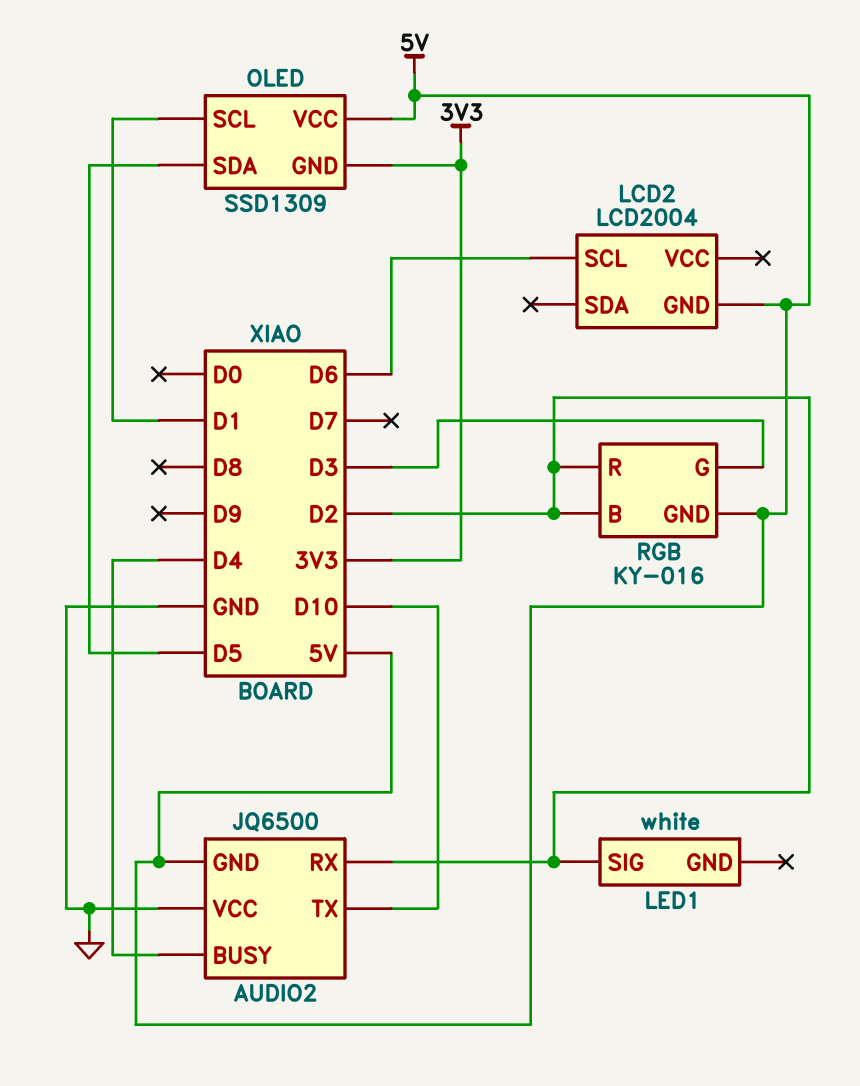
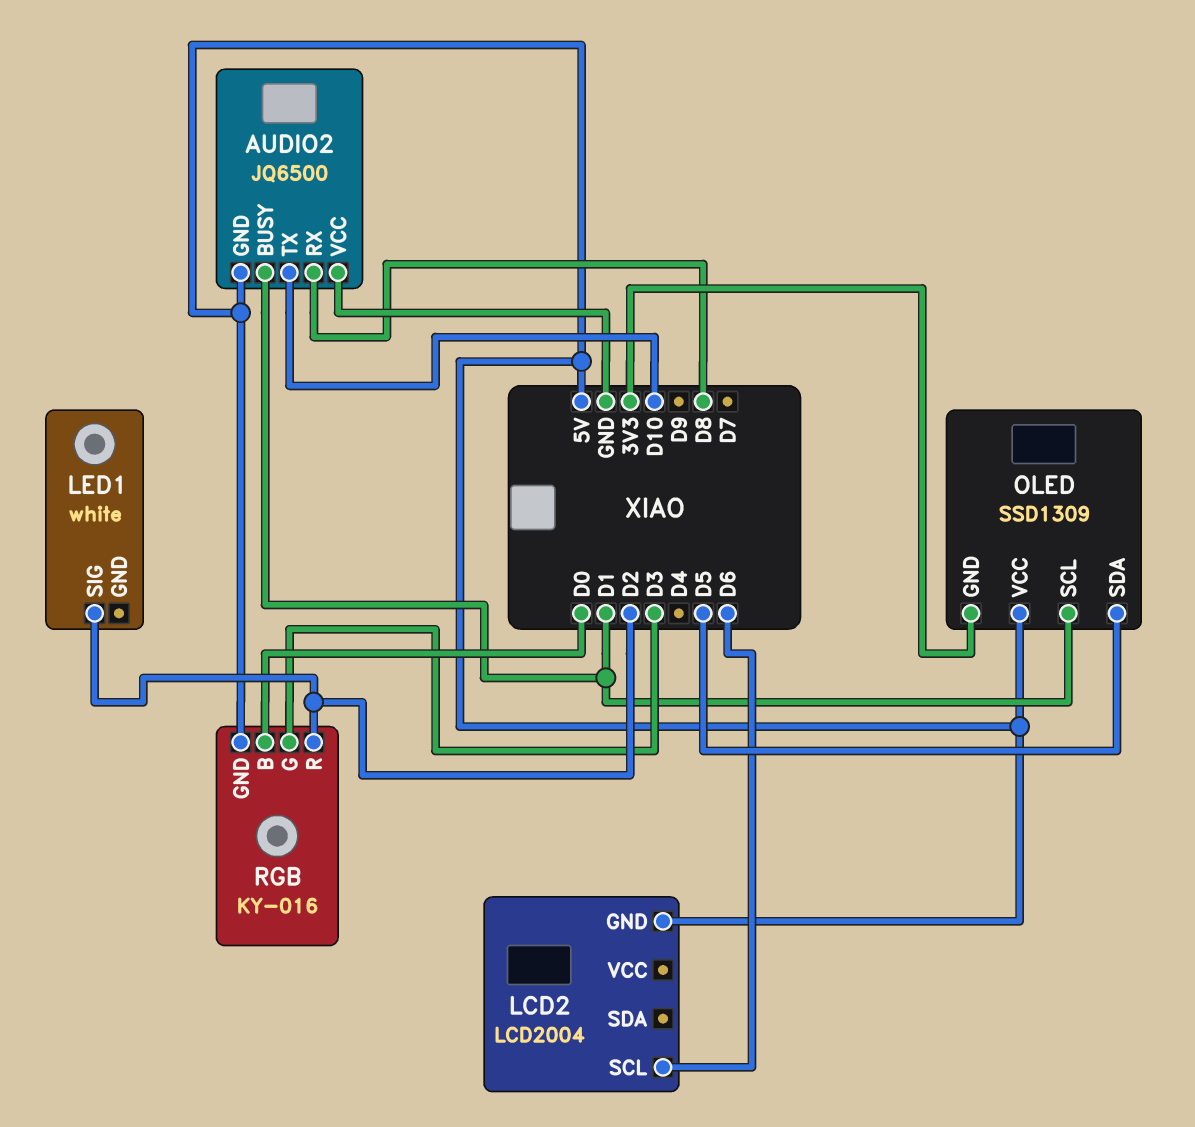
AUDIO2 pin BUSY: D4 -> D1
AUDIO2 pin RX: D2 -> D8
RGB pin B: D2 -> D0

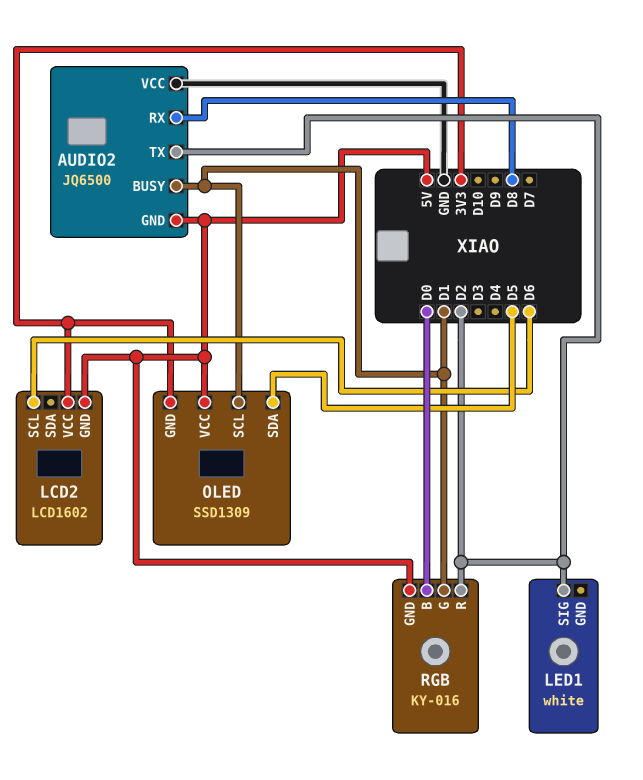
AUDIO2 pin TX: D10 -> D2
LCD2: LCD2004 -> LCD1602
LCD2 pin VCC: none -> 3V3
RGB pin G: D3 -> D1

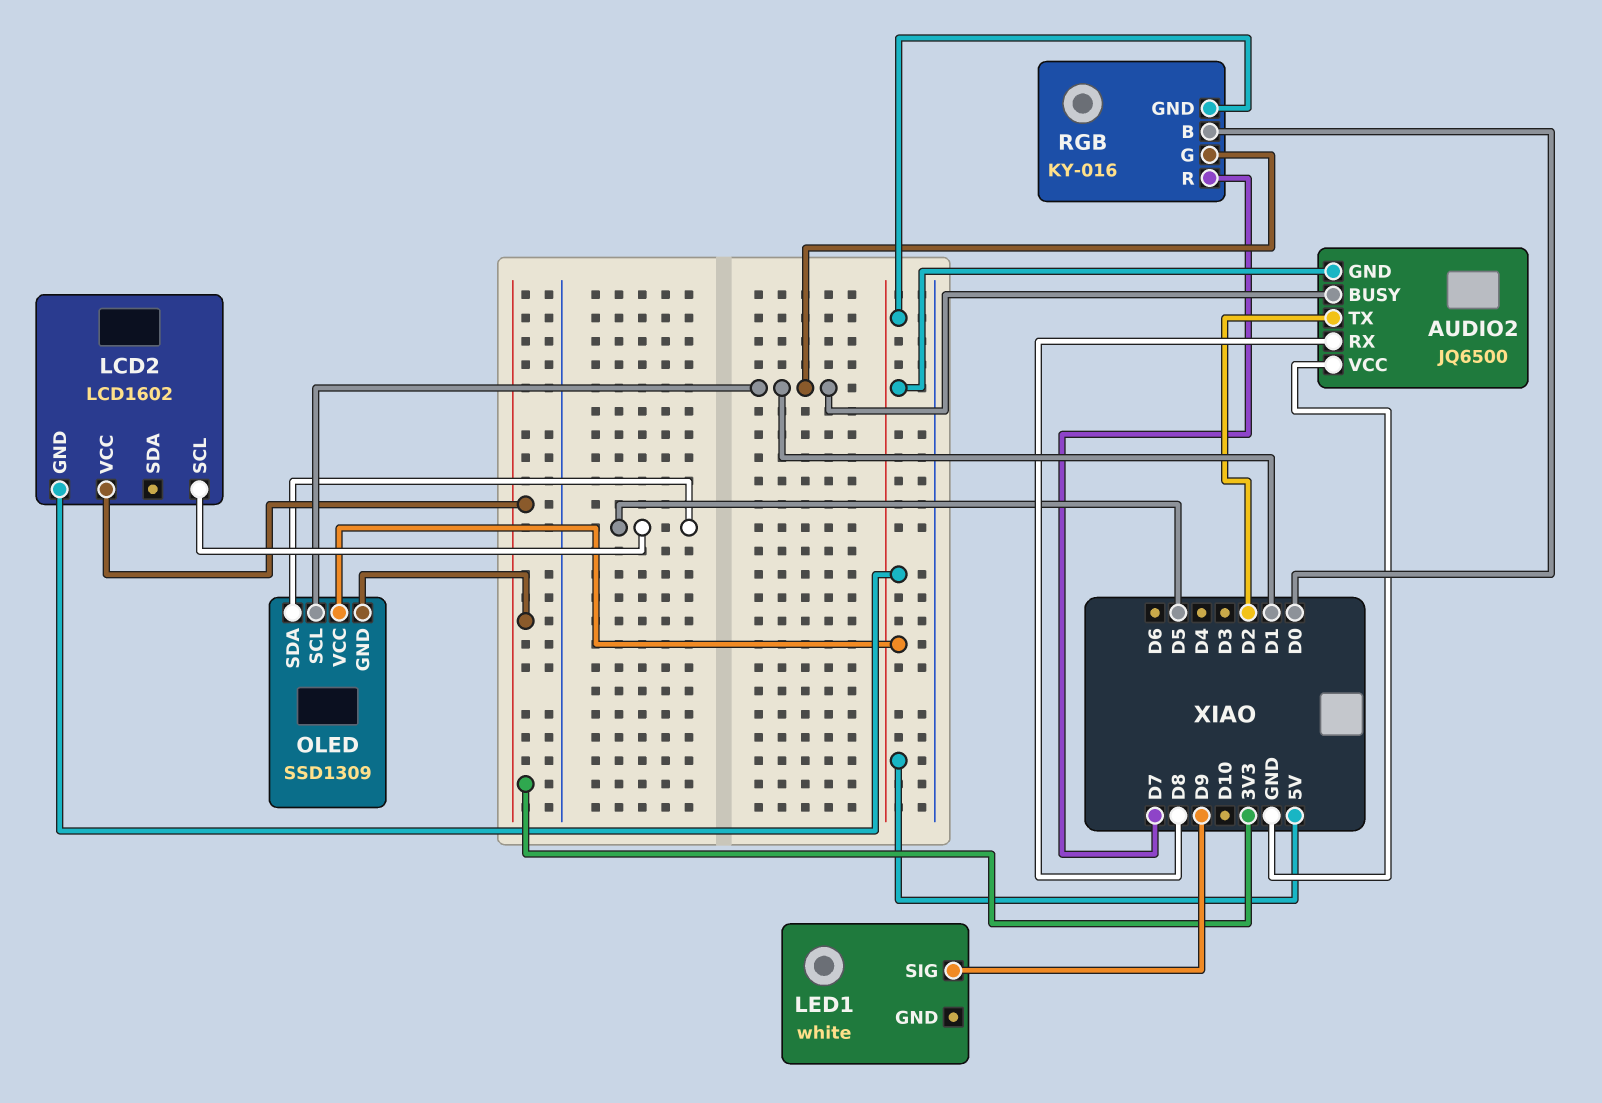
LCD2 pin SCL: D6 -> D5
LED1 pin SIG: D2 -> D9
RGB pin R: D2 -> D7

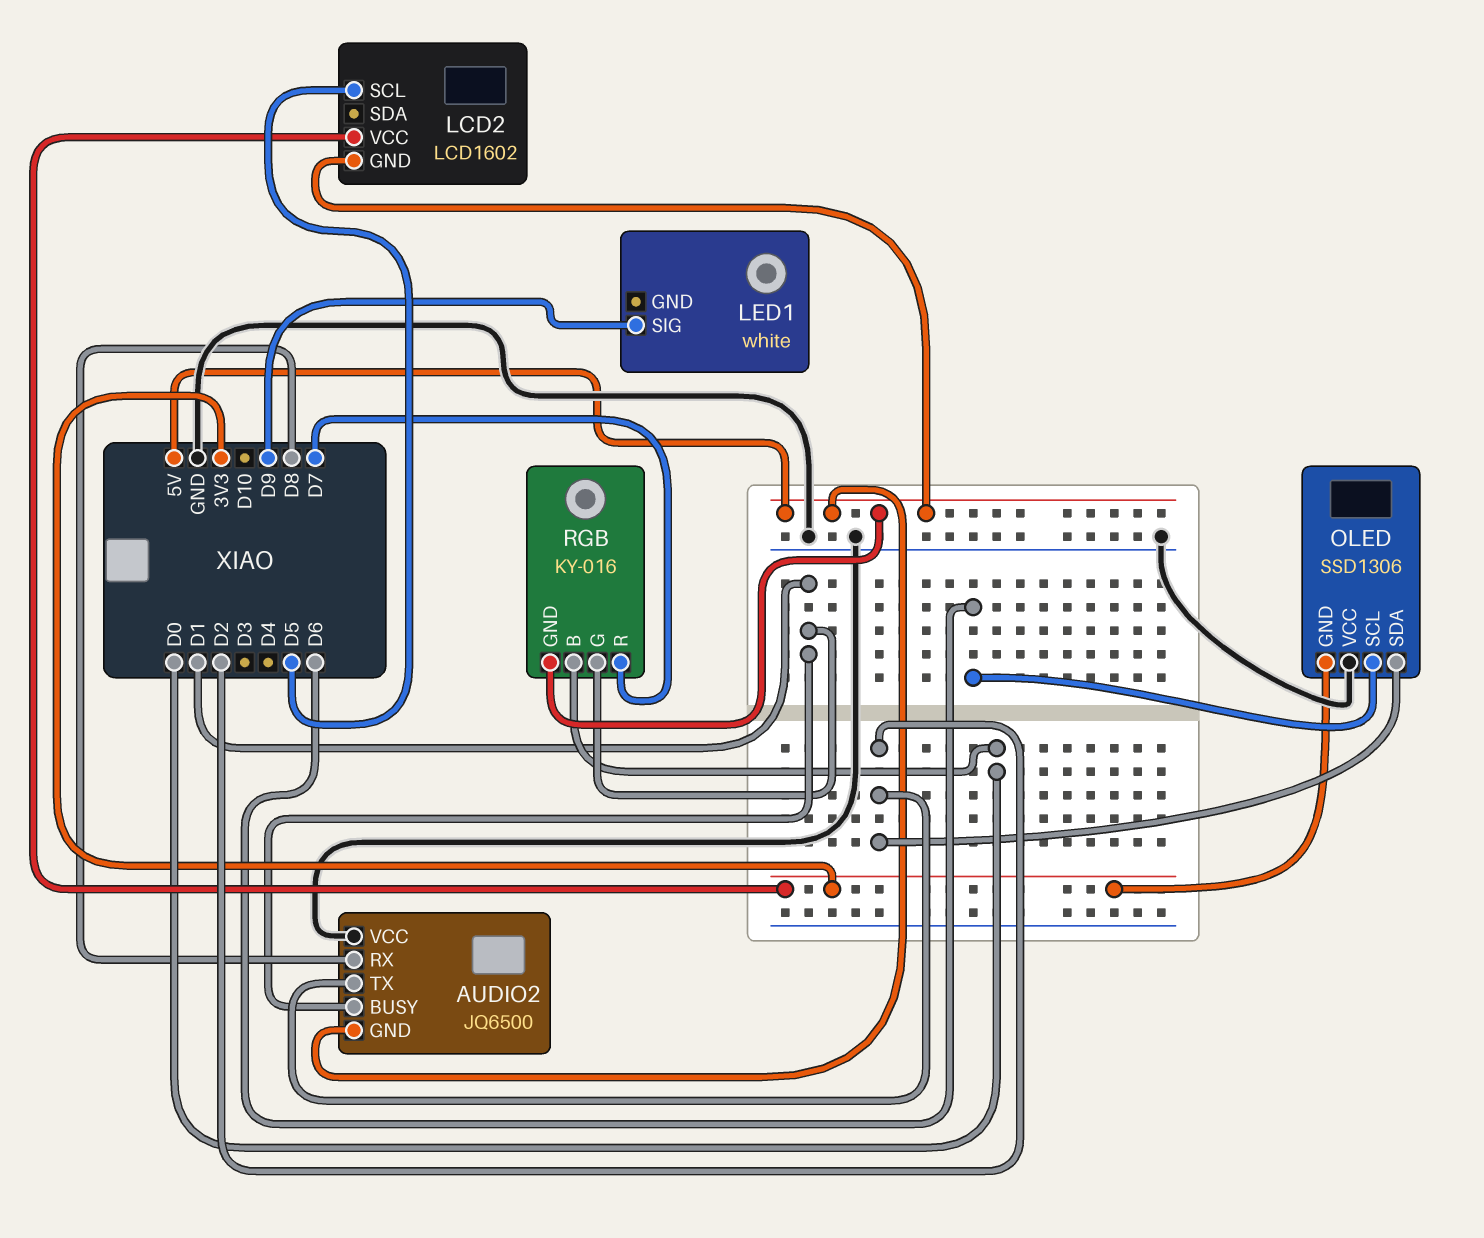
OLED: SSD1309 -> SSD1306
OLED pin SCL: D1 -> D6
OLED pin SDA: D5 -> D2
OLED pin VCC: 5V -> GND

